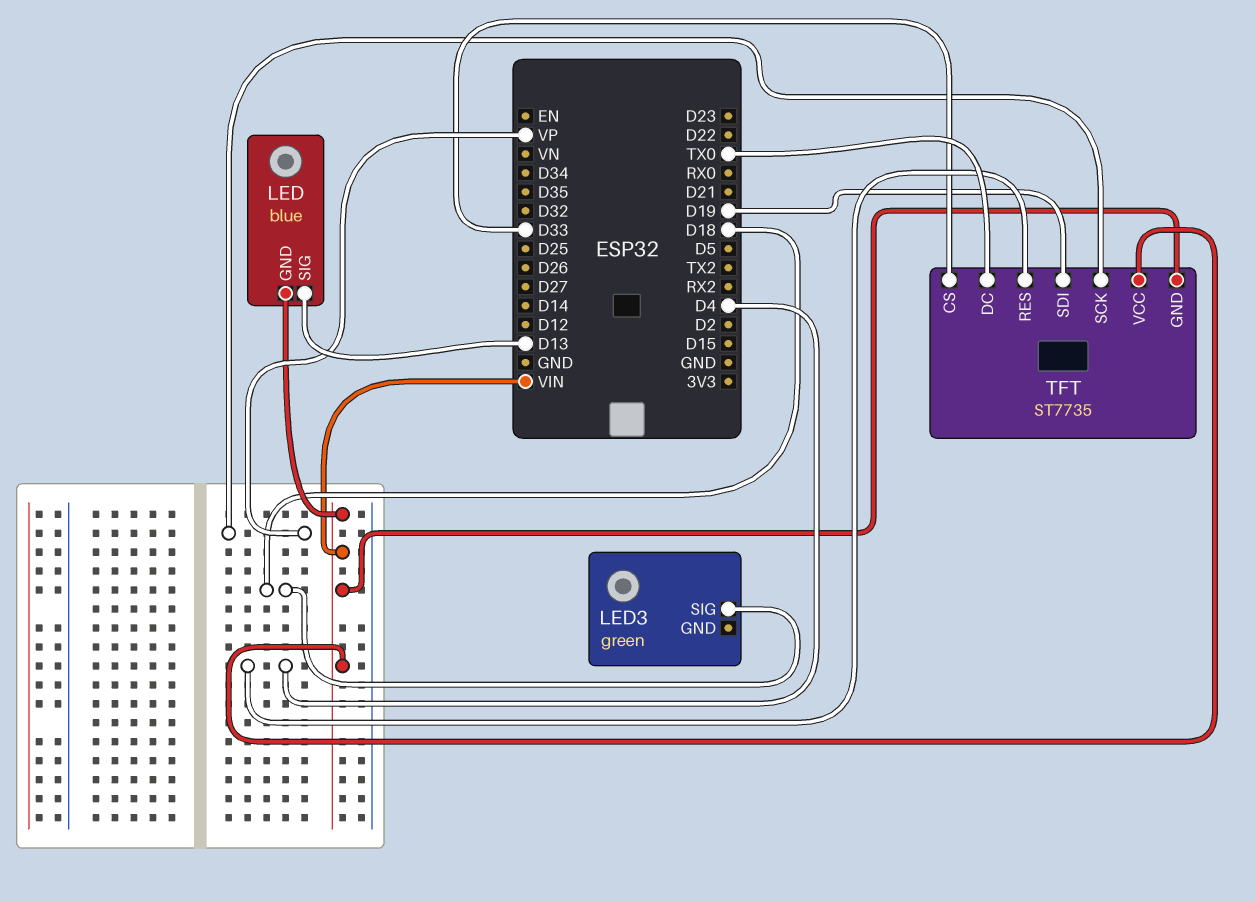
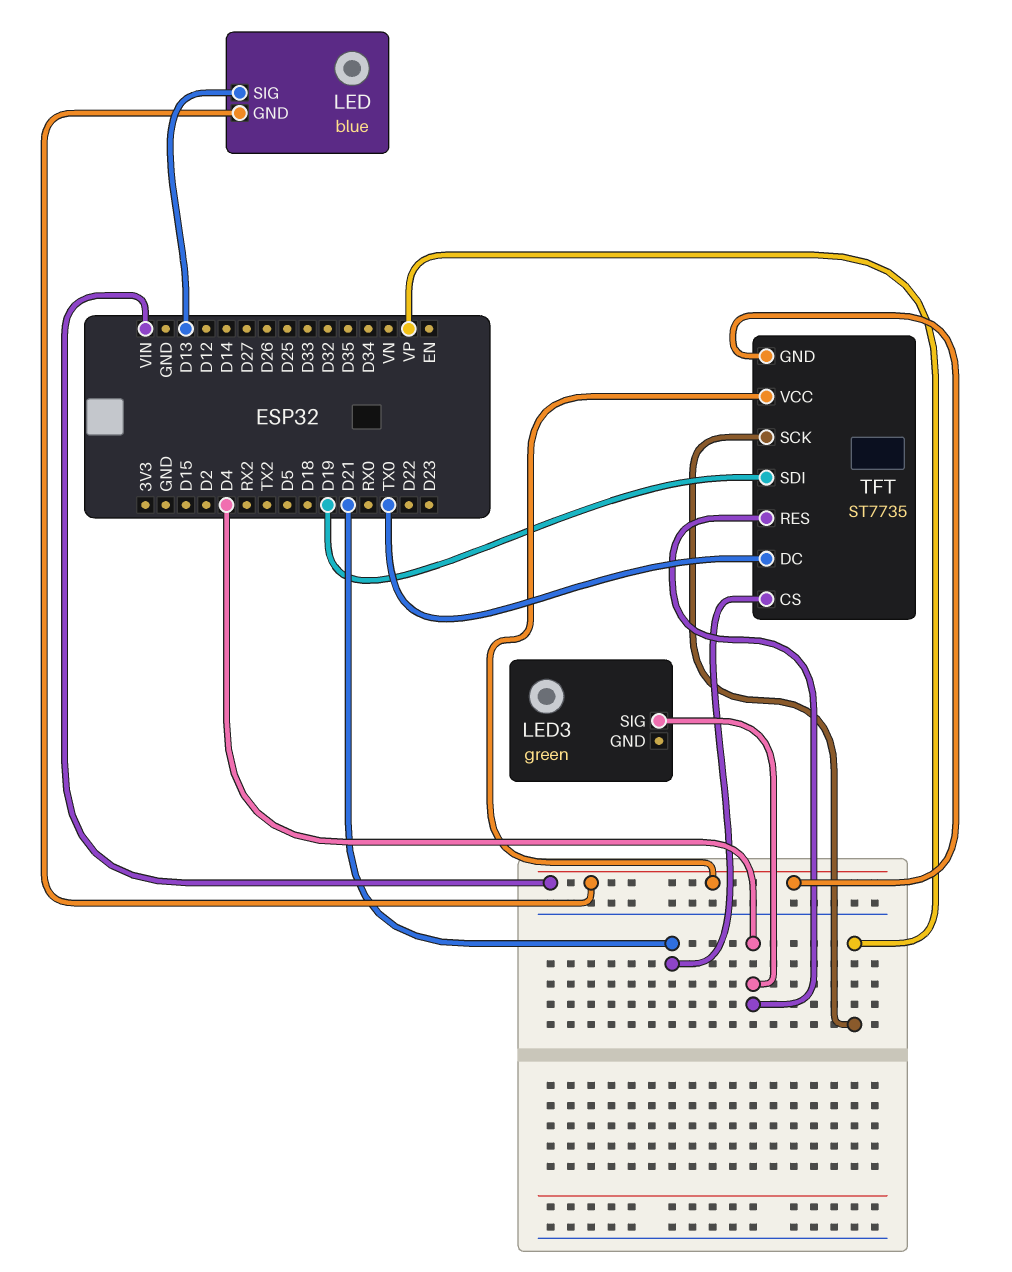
LED3 pin SIG: D18 -> D4
TFT pin CS: D33 -> D21

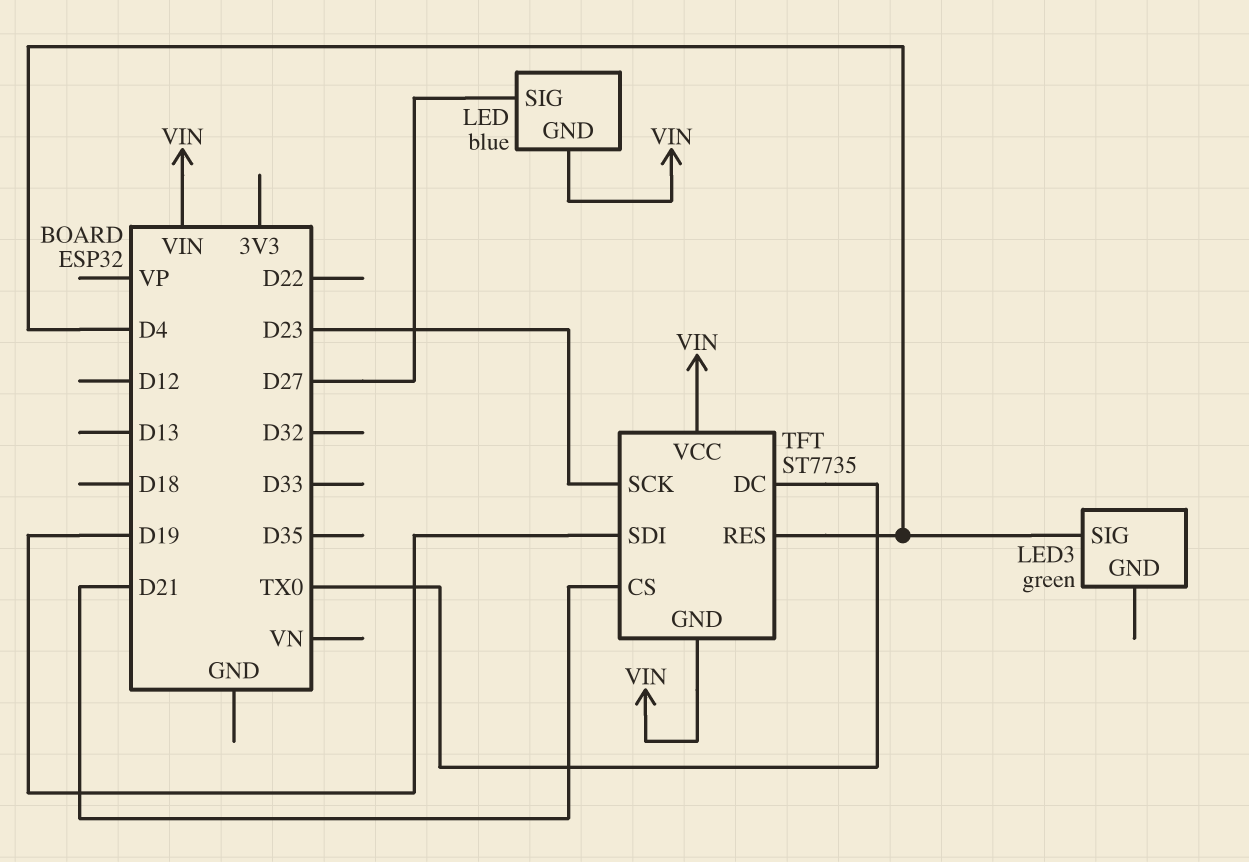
LED pin SIG: D13 -> D27
TFT pin SCK: VP -> D23

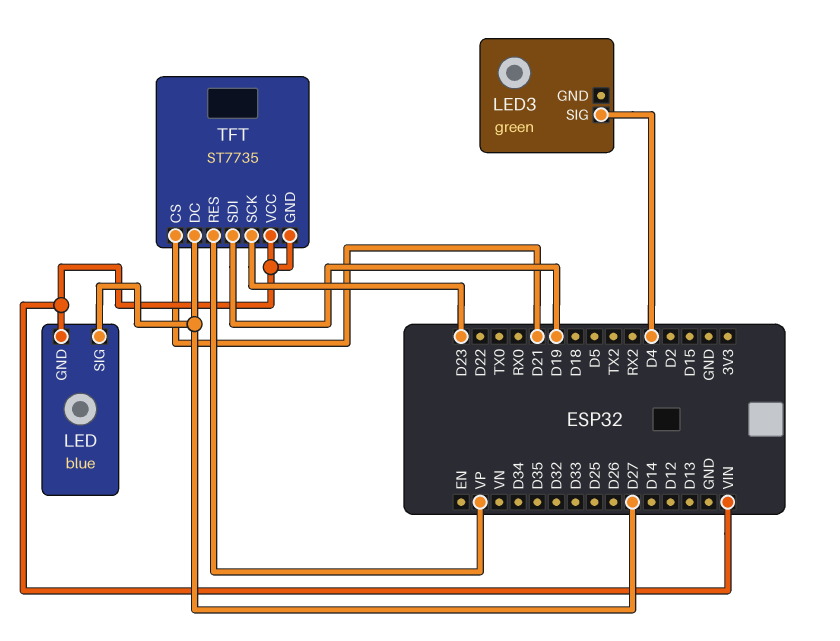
TFT pin DC: TX0 -> D27
TFT pin RES: D4 -> VP

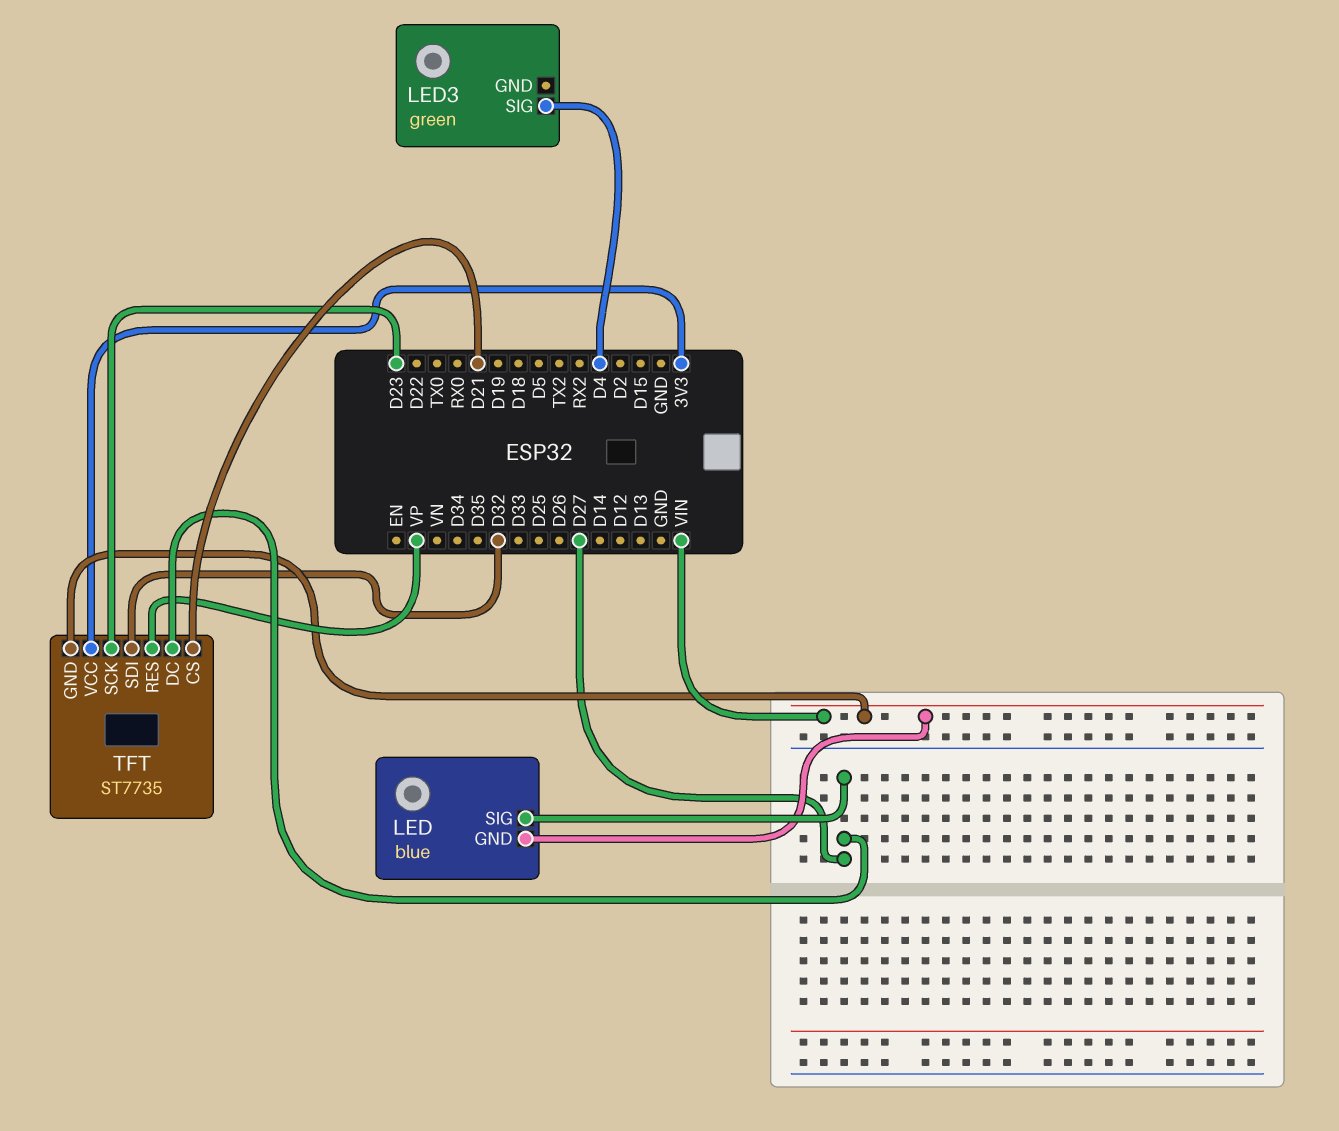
TFT pin SDI: D19 -> D32
TFT pin VCC: VIN -> 3V3

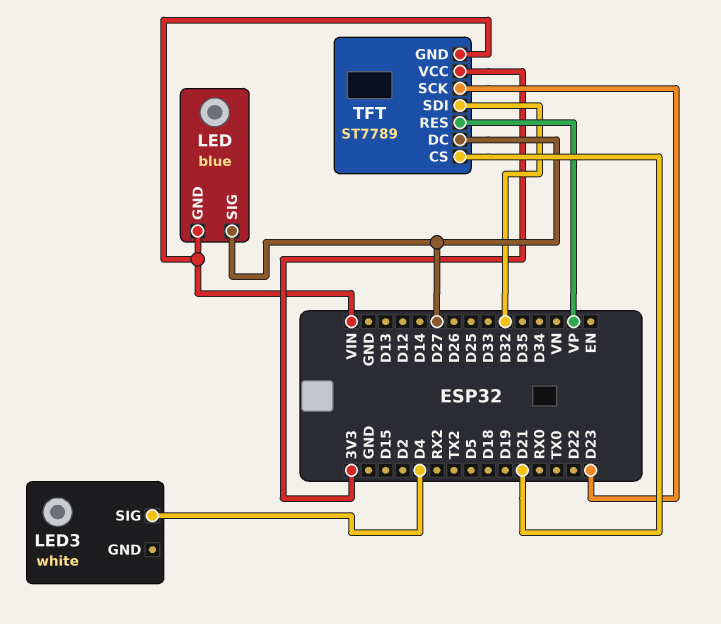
LED3: green -> white
TFT: ST7735 -> ST7789

